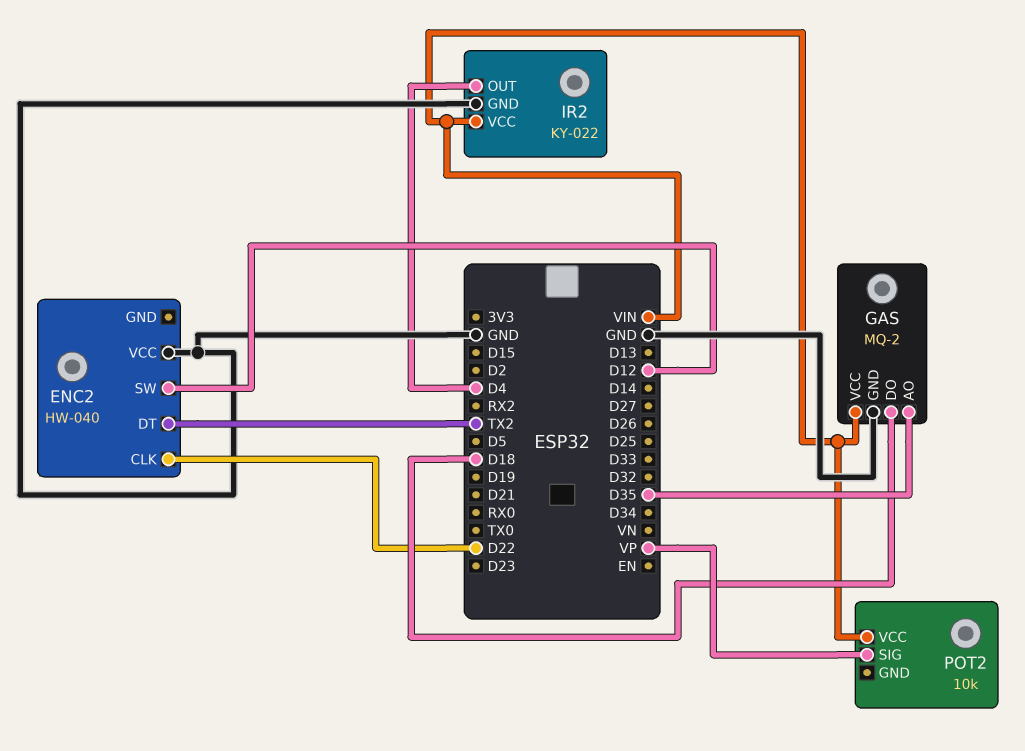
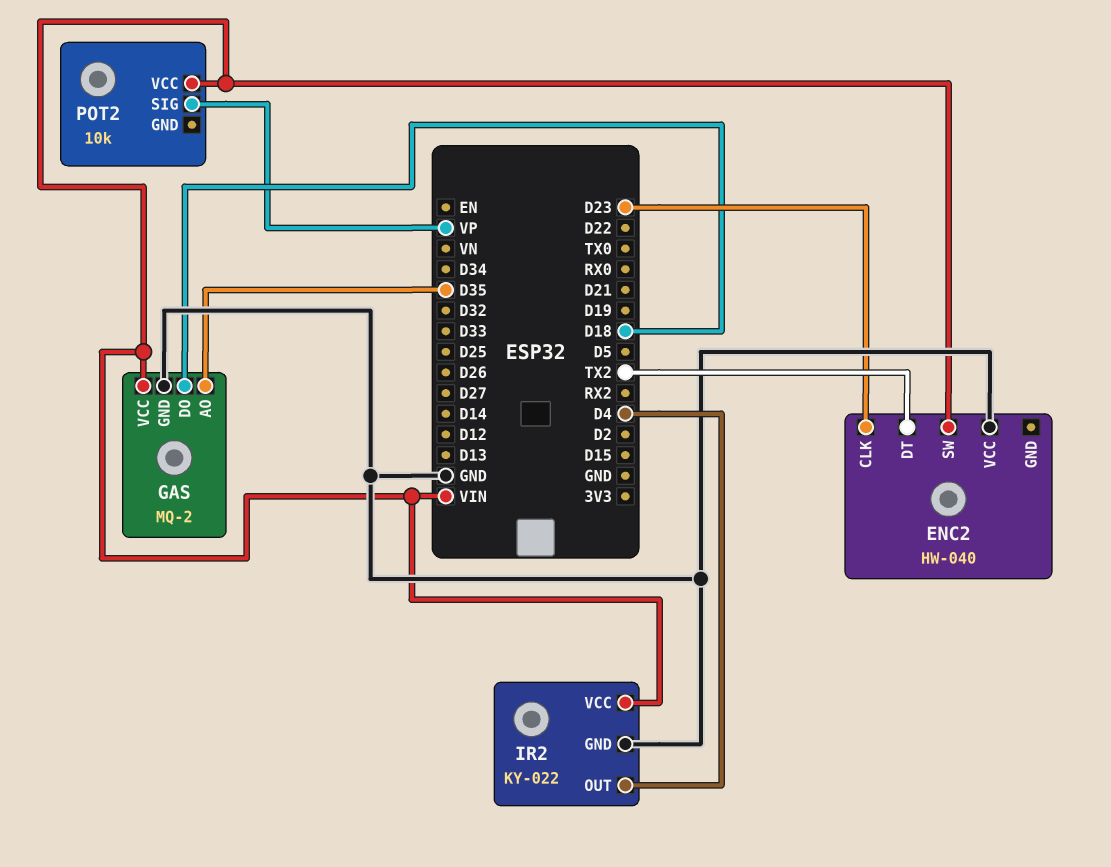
ENC2 pin CLK: D22 -> D23
ENC2 pin SW: D12 -> VIN

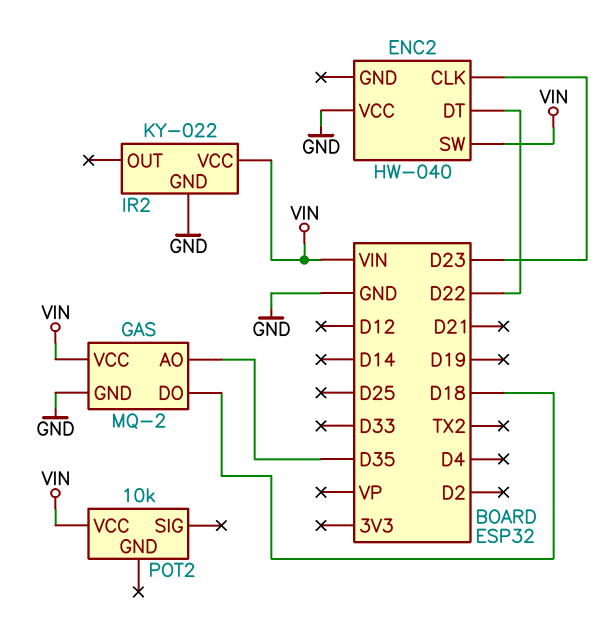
ENC2 pin DT: TX2 -> D22
IR2 pin OUT: D4 -> none
POT2 pin SIG: VP -> none

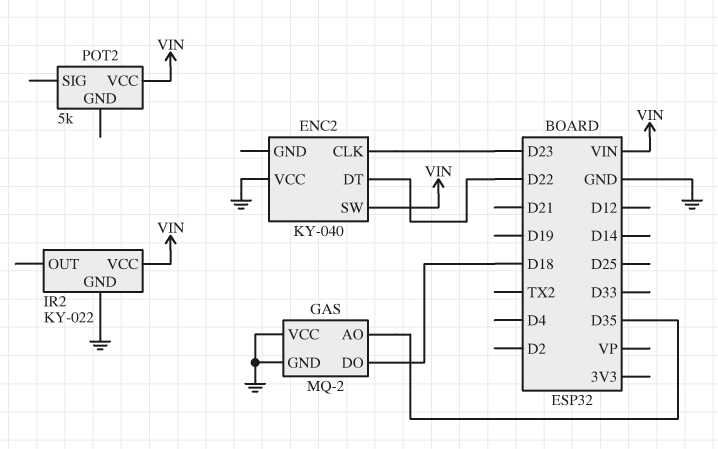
ENC2: HW-040 -> KY-040
GAS pin VCC: VIN -> GND
POT2: 10k -> 5k

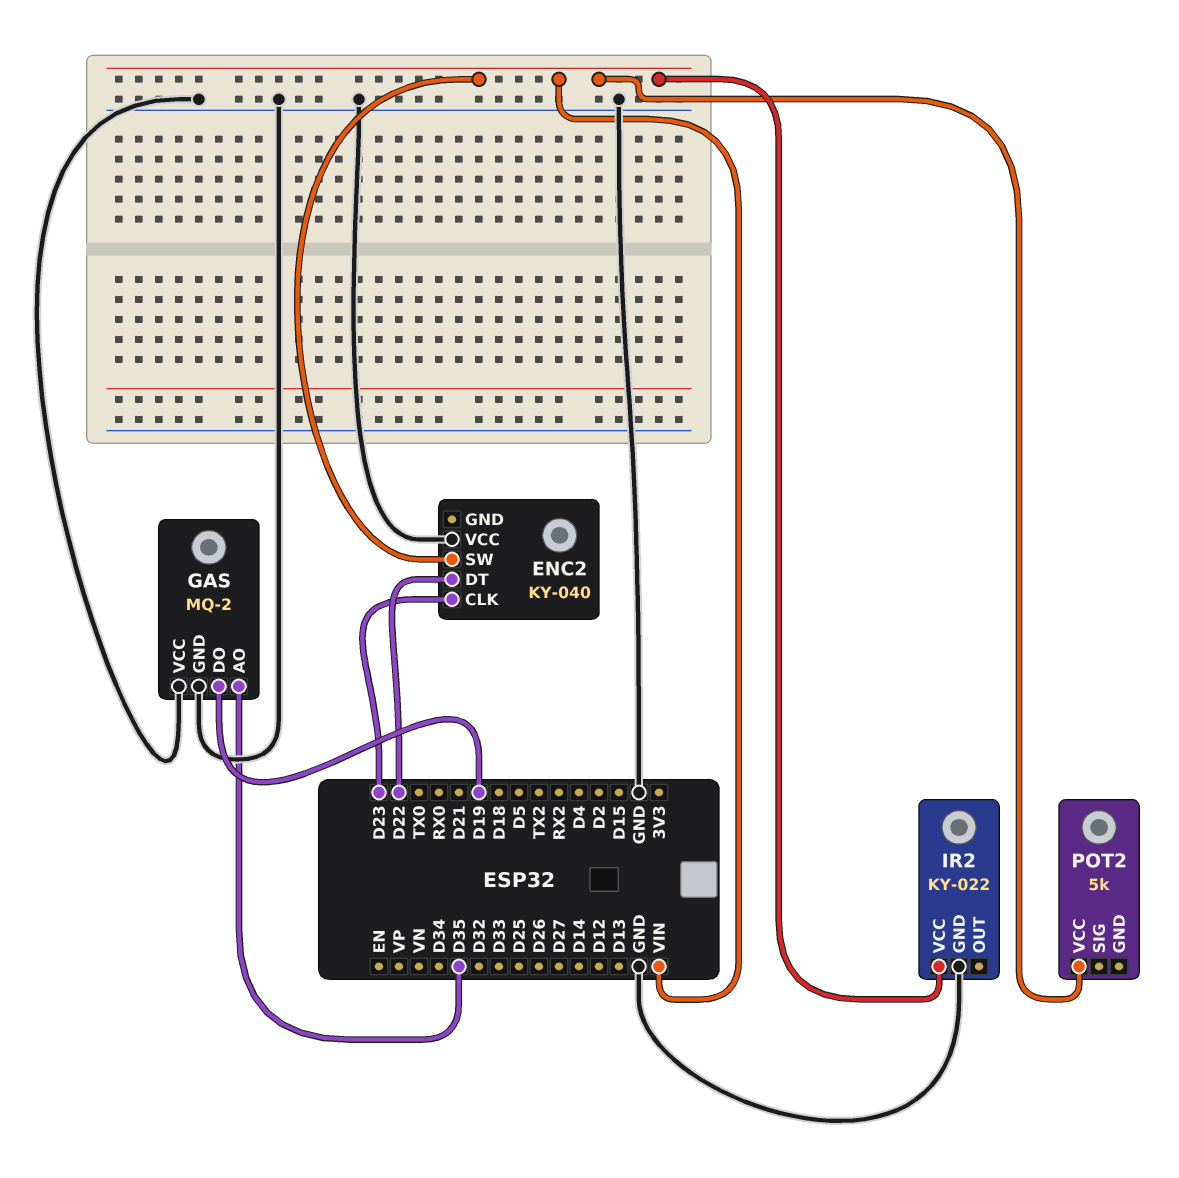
GAS pin DO: D18 -> D19

